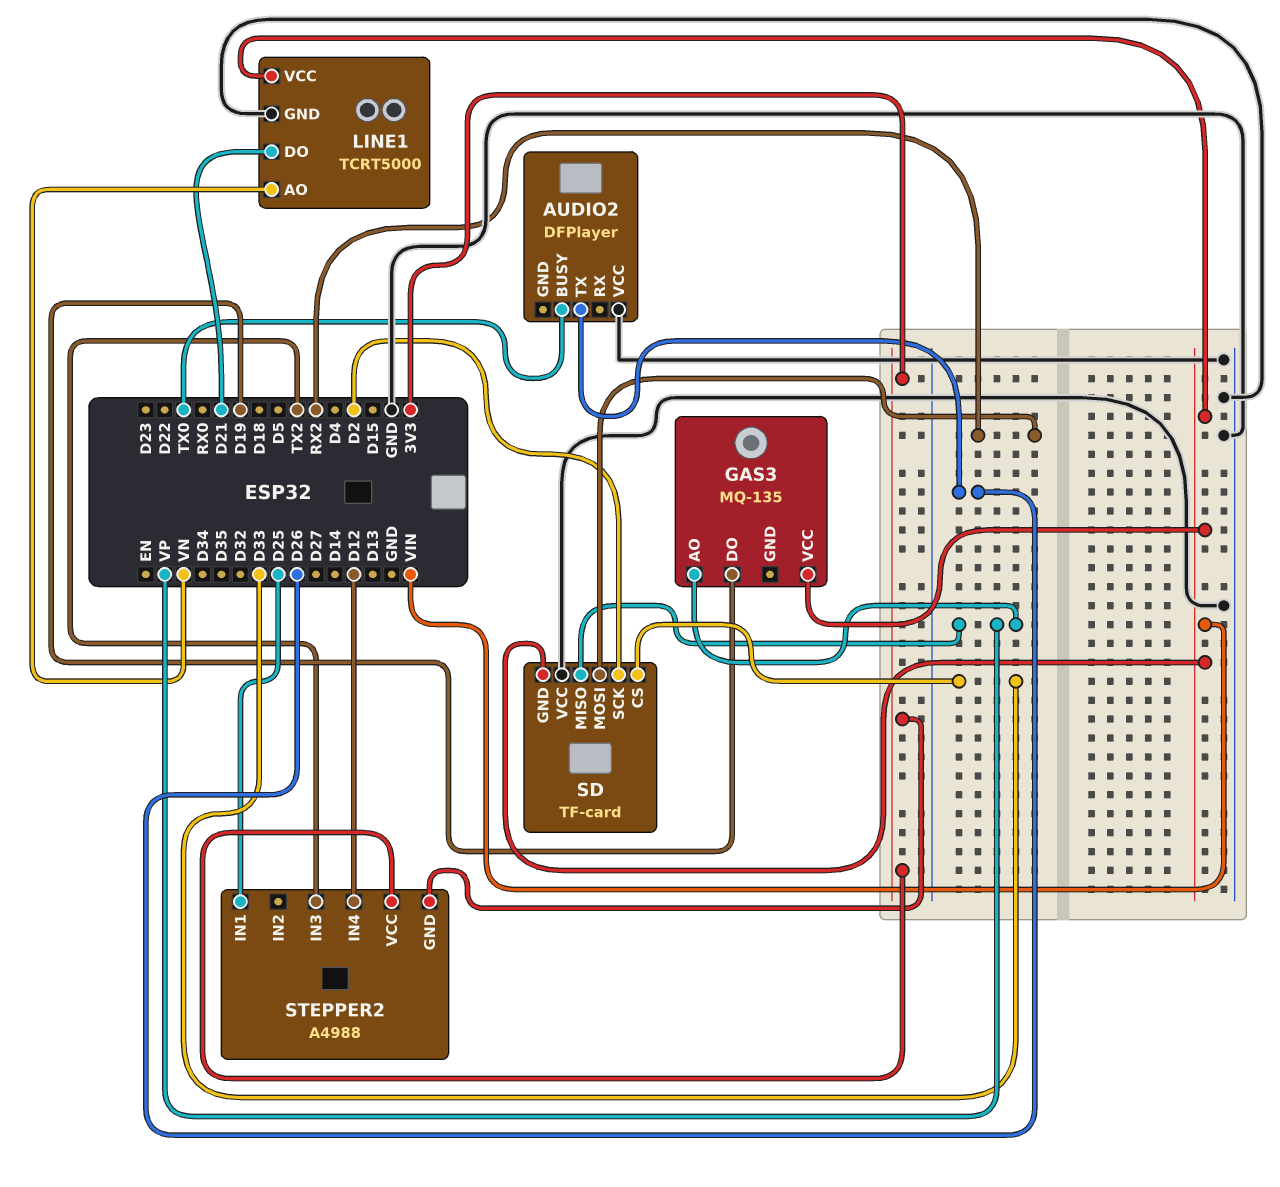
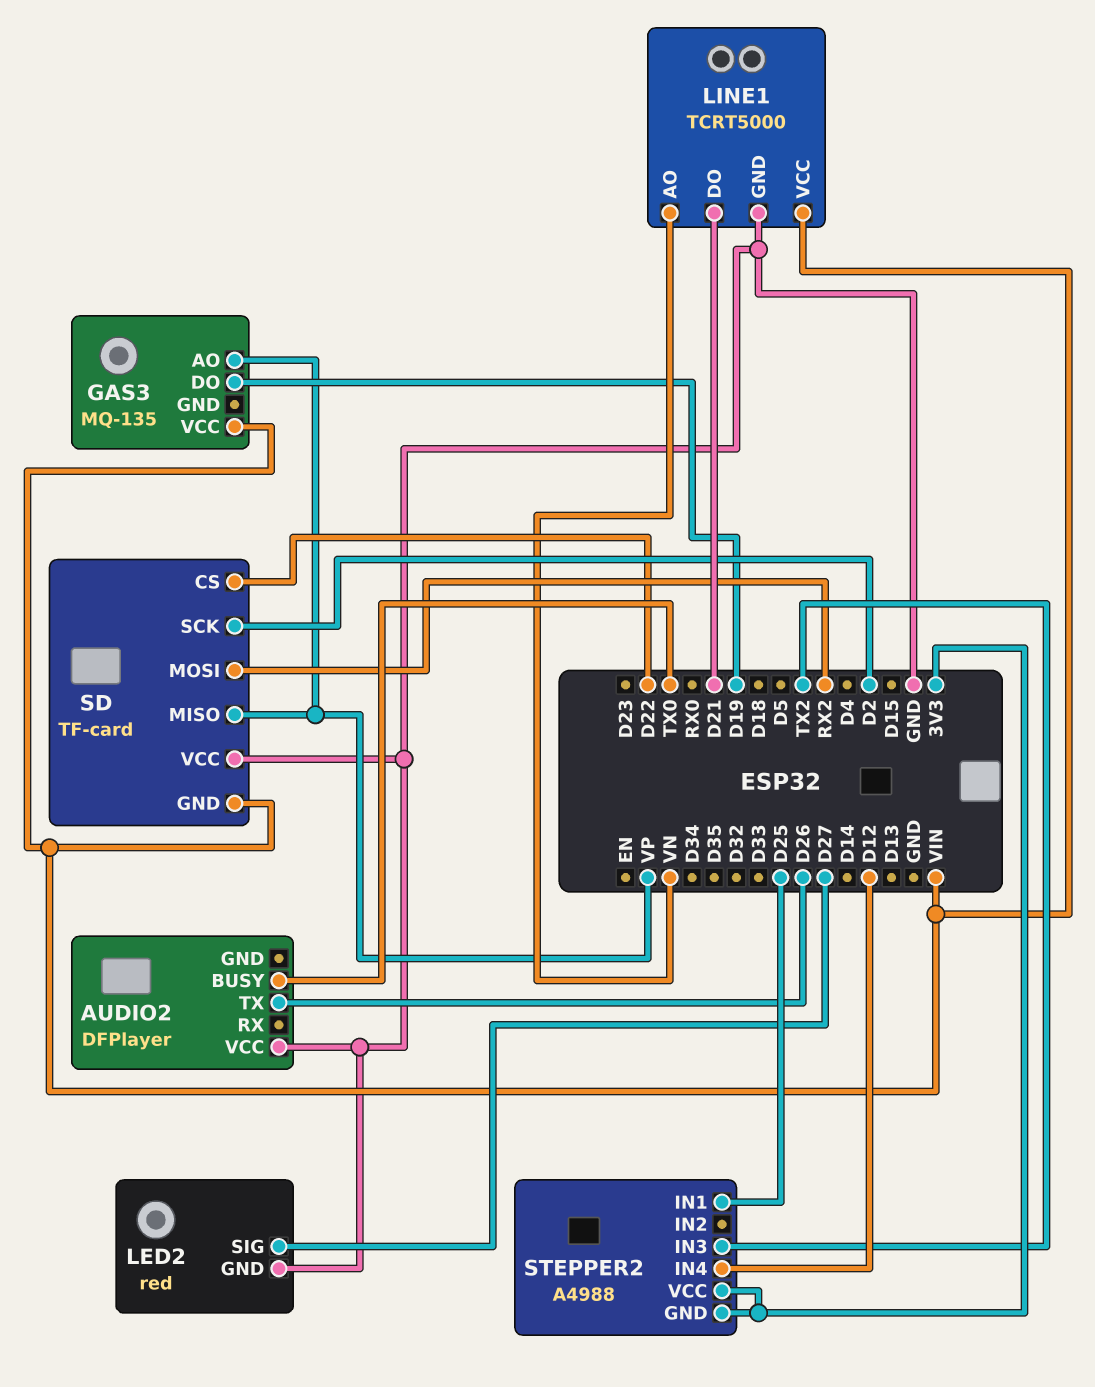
LED2: none -> red
LED2 pin GND: none -> GND
LED2 pin SIG: none -> D27
SD pin CS: D33 -> D22

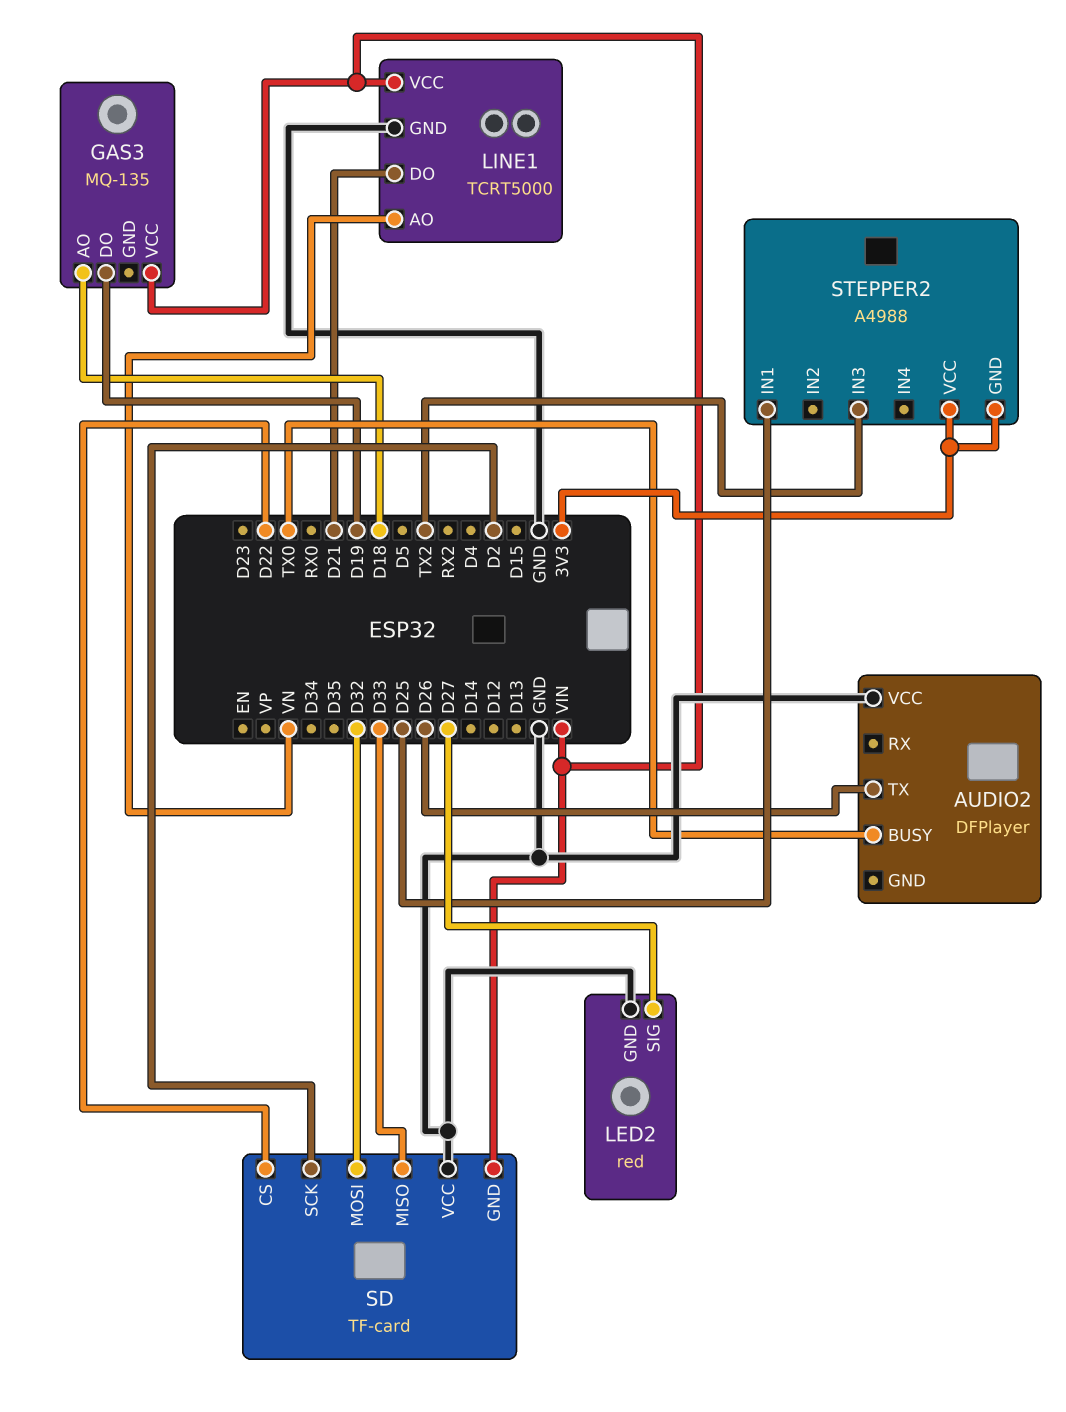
GAS3 pin AO: VP -> D18
SD pin MISO: VP -> D33
SD pin MOSI: RX2 -> D32
STEPPER2 pin IN4: D12 -> none

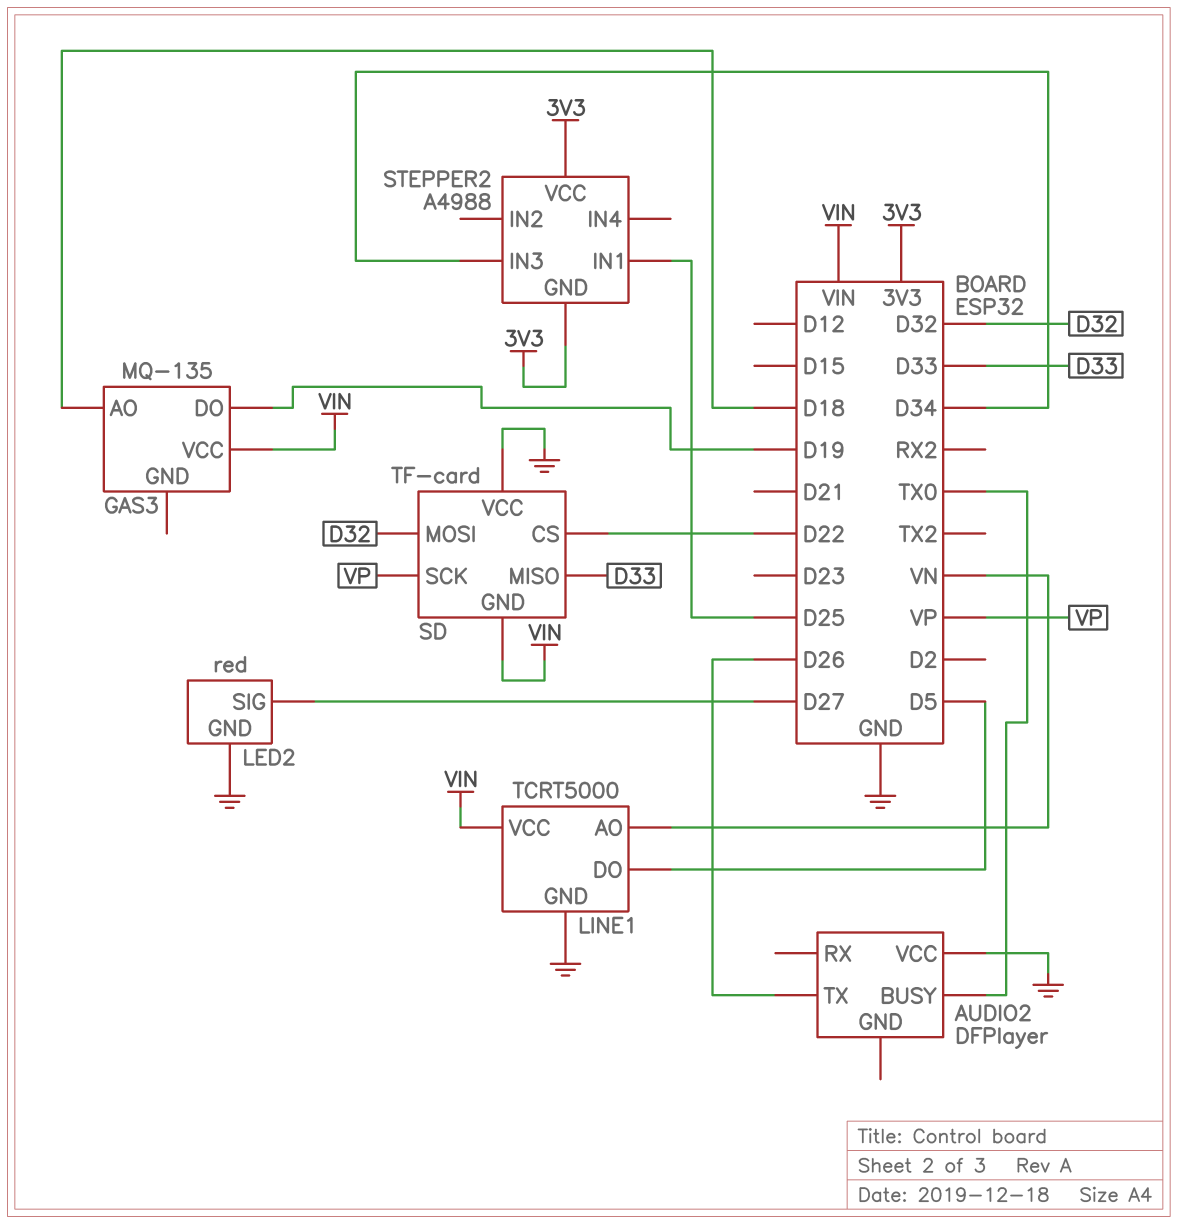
LINE1 pin DO: D21 -> D5
SD pin SCK: D2 -> VP
STEPPER2 pin IN3: TX2 -> D34

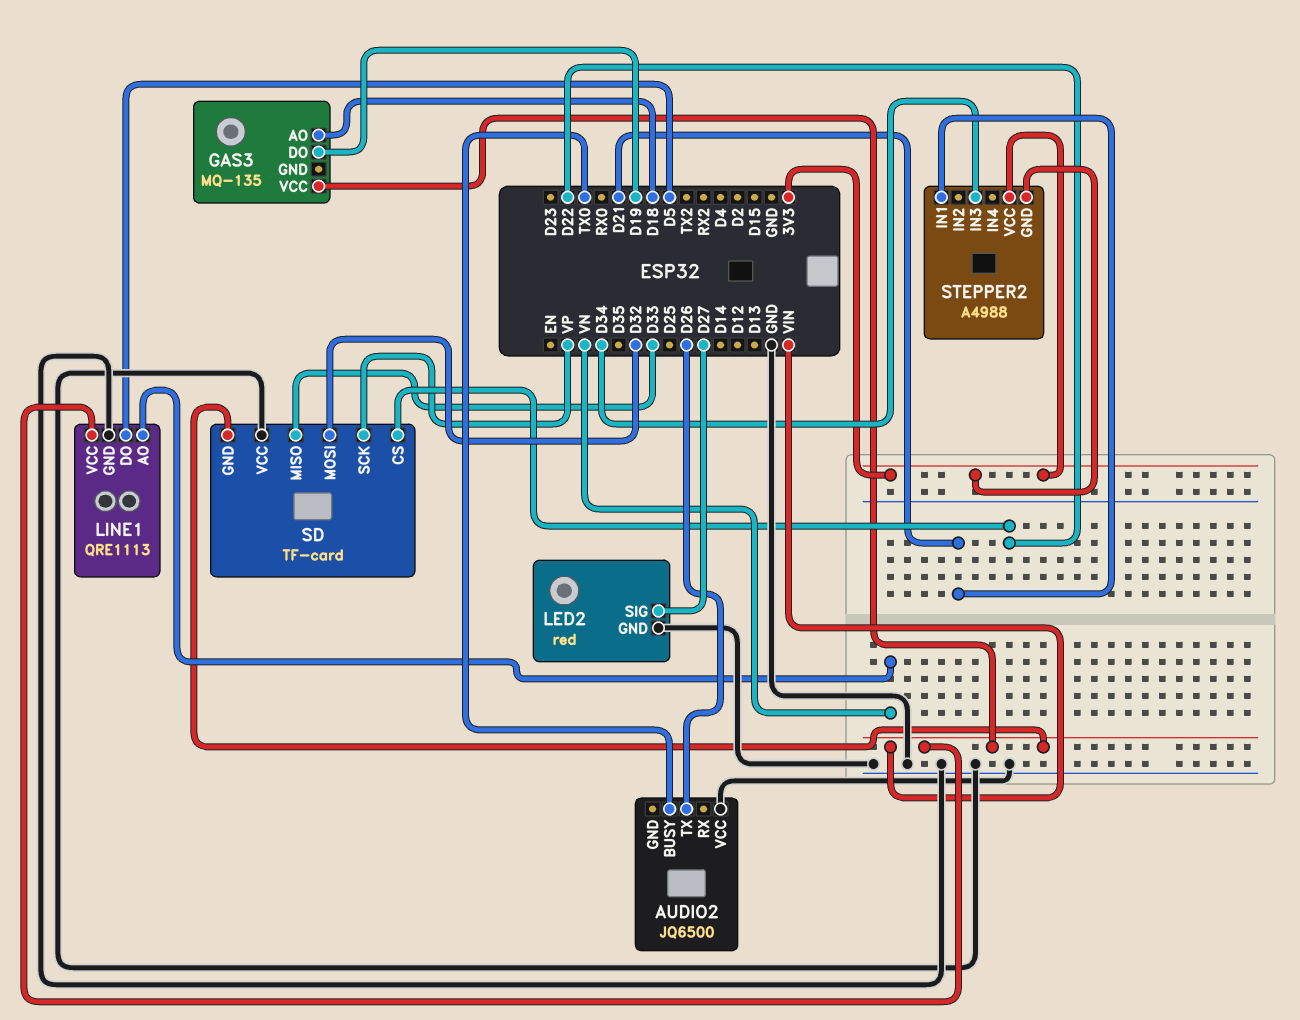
AUDIO2: DFPlayer -> JQ6500
LINE1: TCRT5000 -> QRE1113
STEPPER2 pin IN1: D25 -> D21

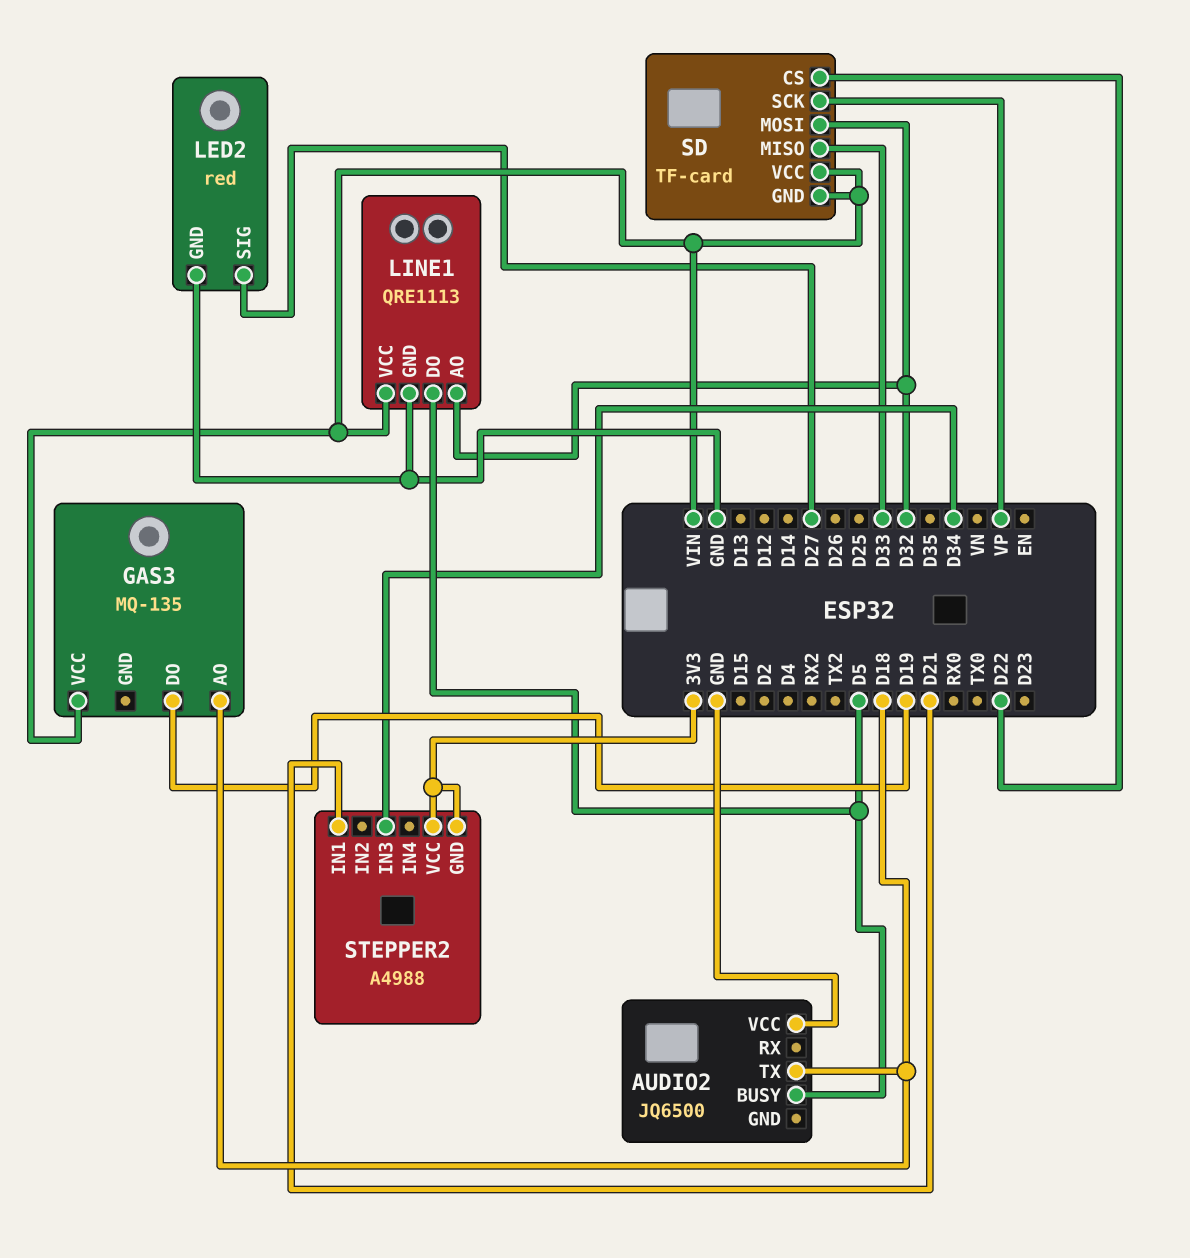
AUDIO2 pin BUSY: TX0 -> D5
AUDIO2 pin TX: D26 -> D18
LINE1 pin AO: VN -> D32
SD pin VCC: GND -> VIN

